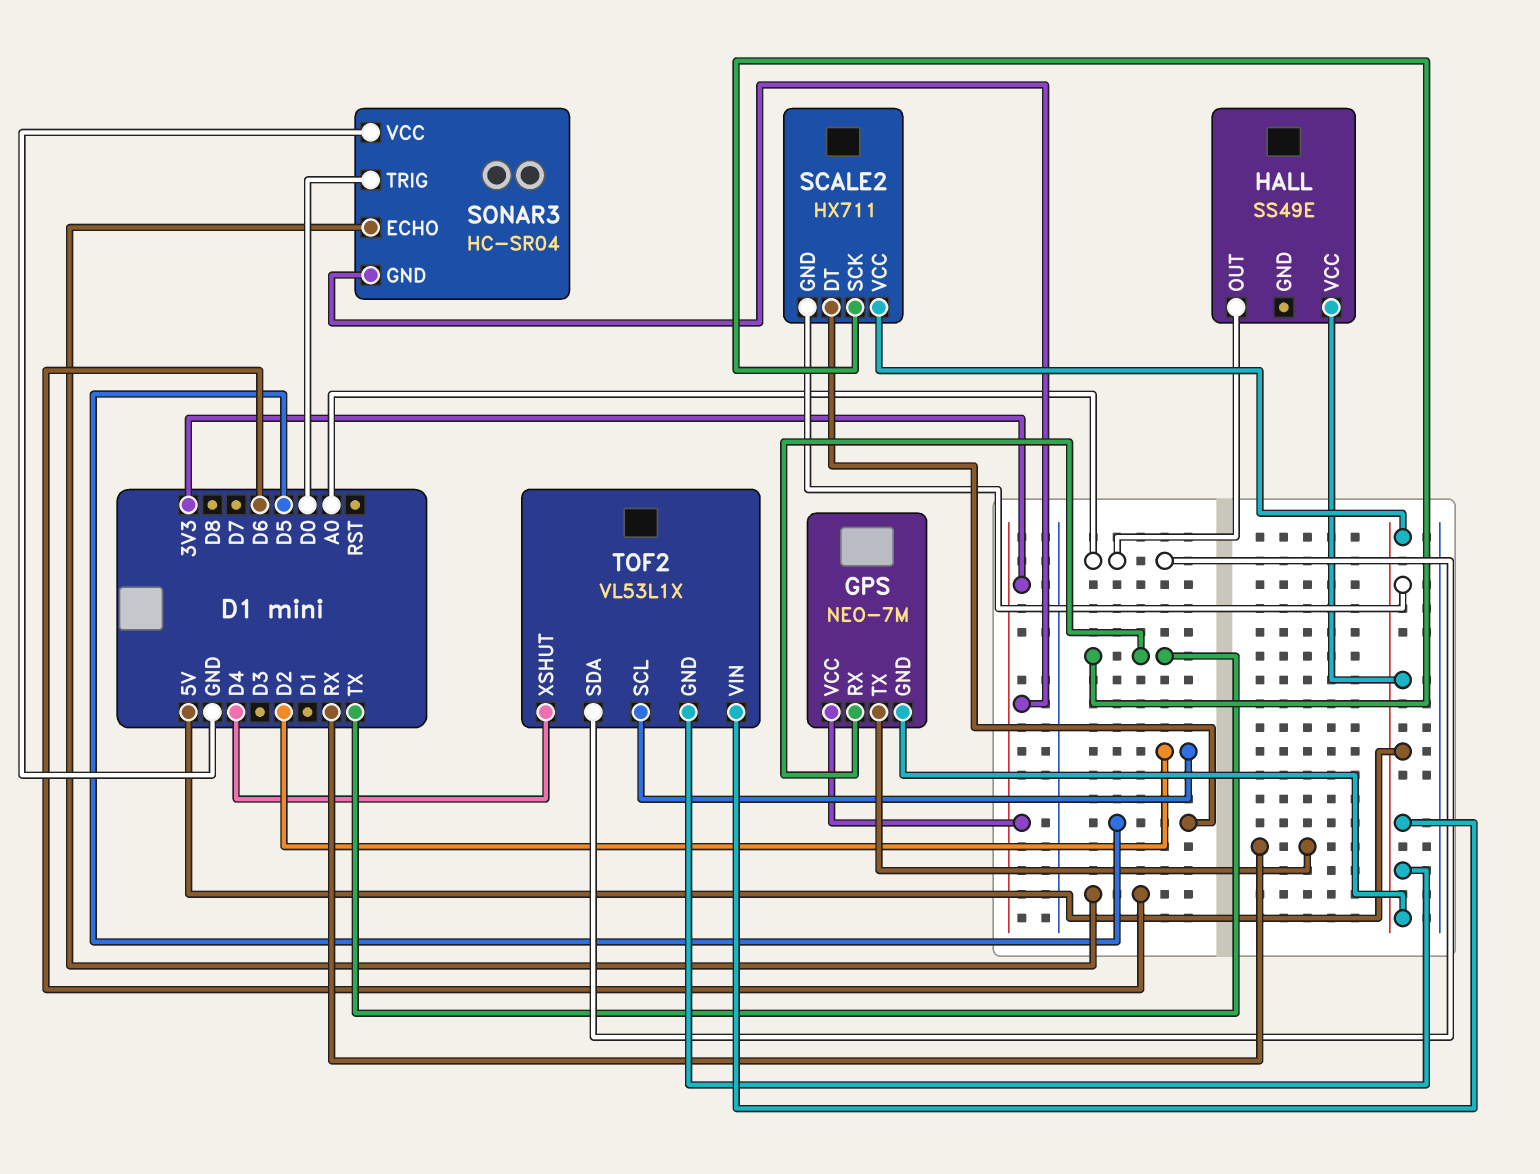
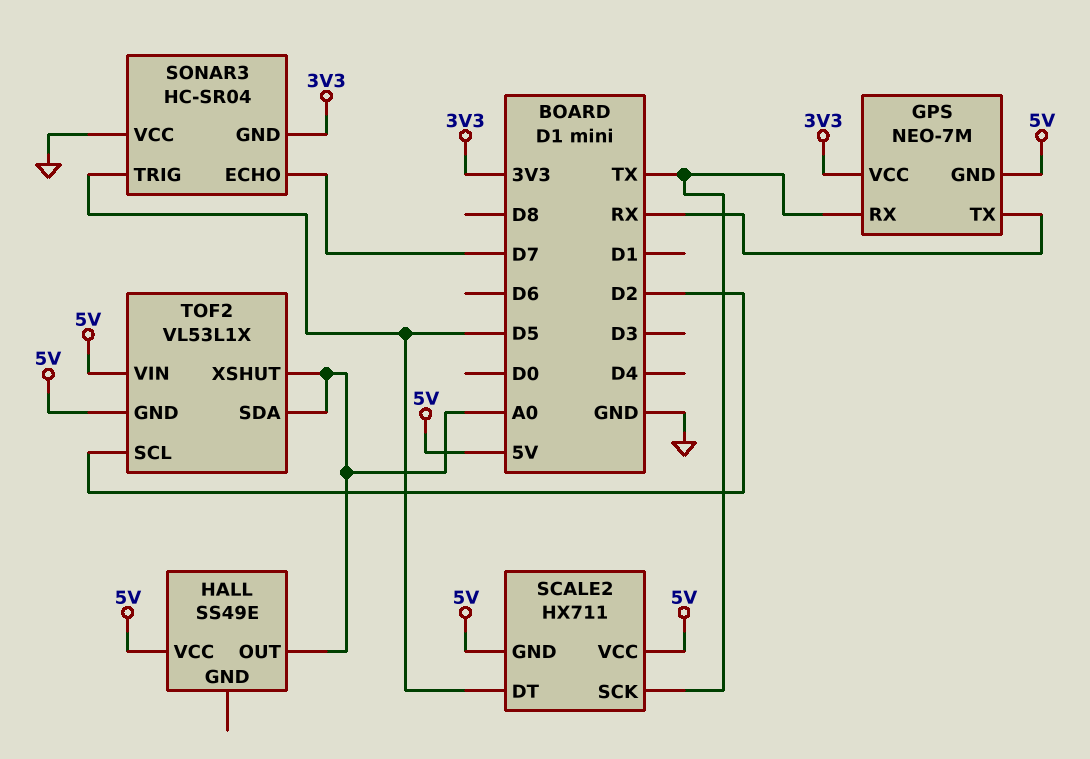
SONAR3 pin ECHO: D6 -> D7
SONAR3 pin TRIG: D0 -> D5
TOF2 pin XSHUT: D4 -> A0

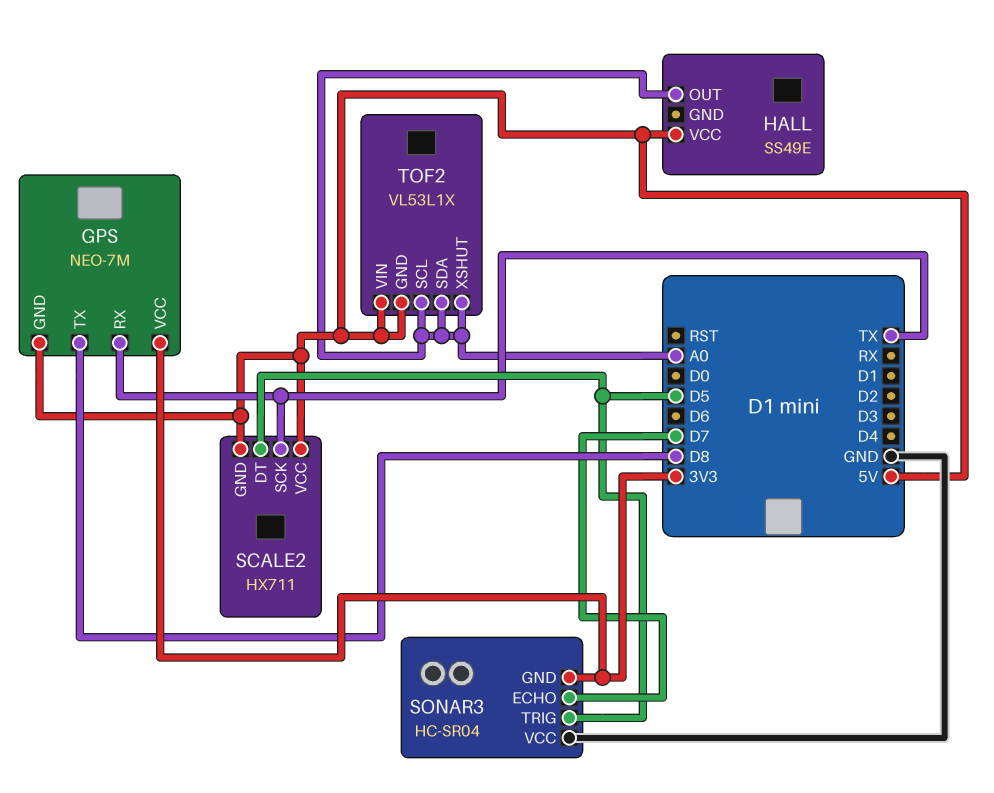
GPS pin TX: RX -> D8
TOF2 pin SCL: D2 -> A0

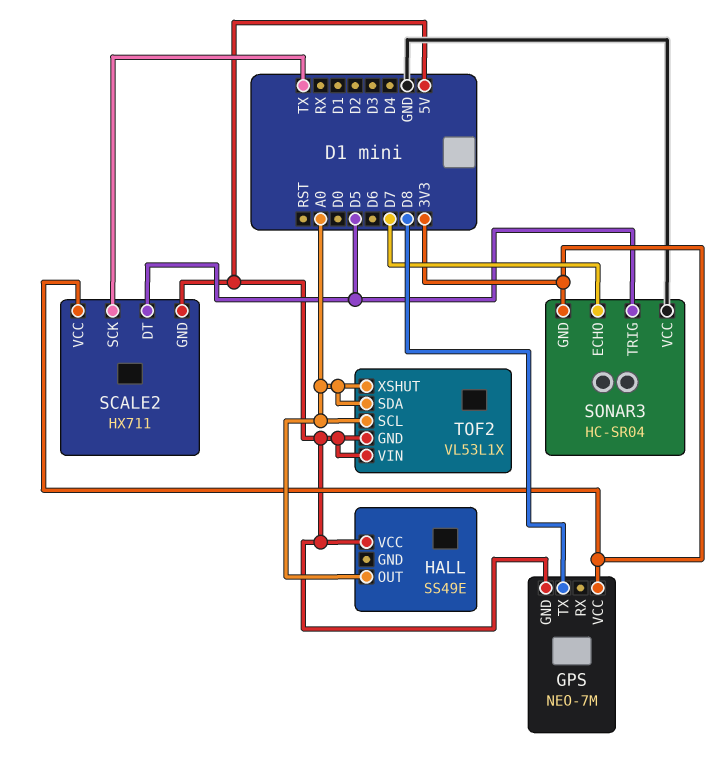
GPS pin RX: TX -> none
SCALE2 pin VCC: 5V -> 3V3

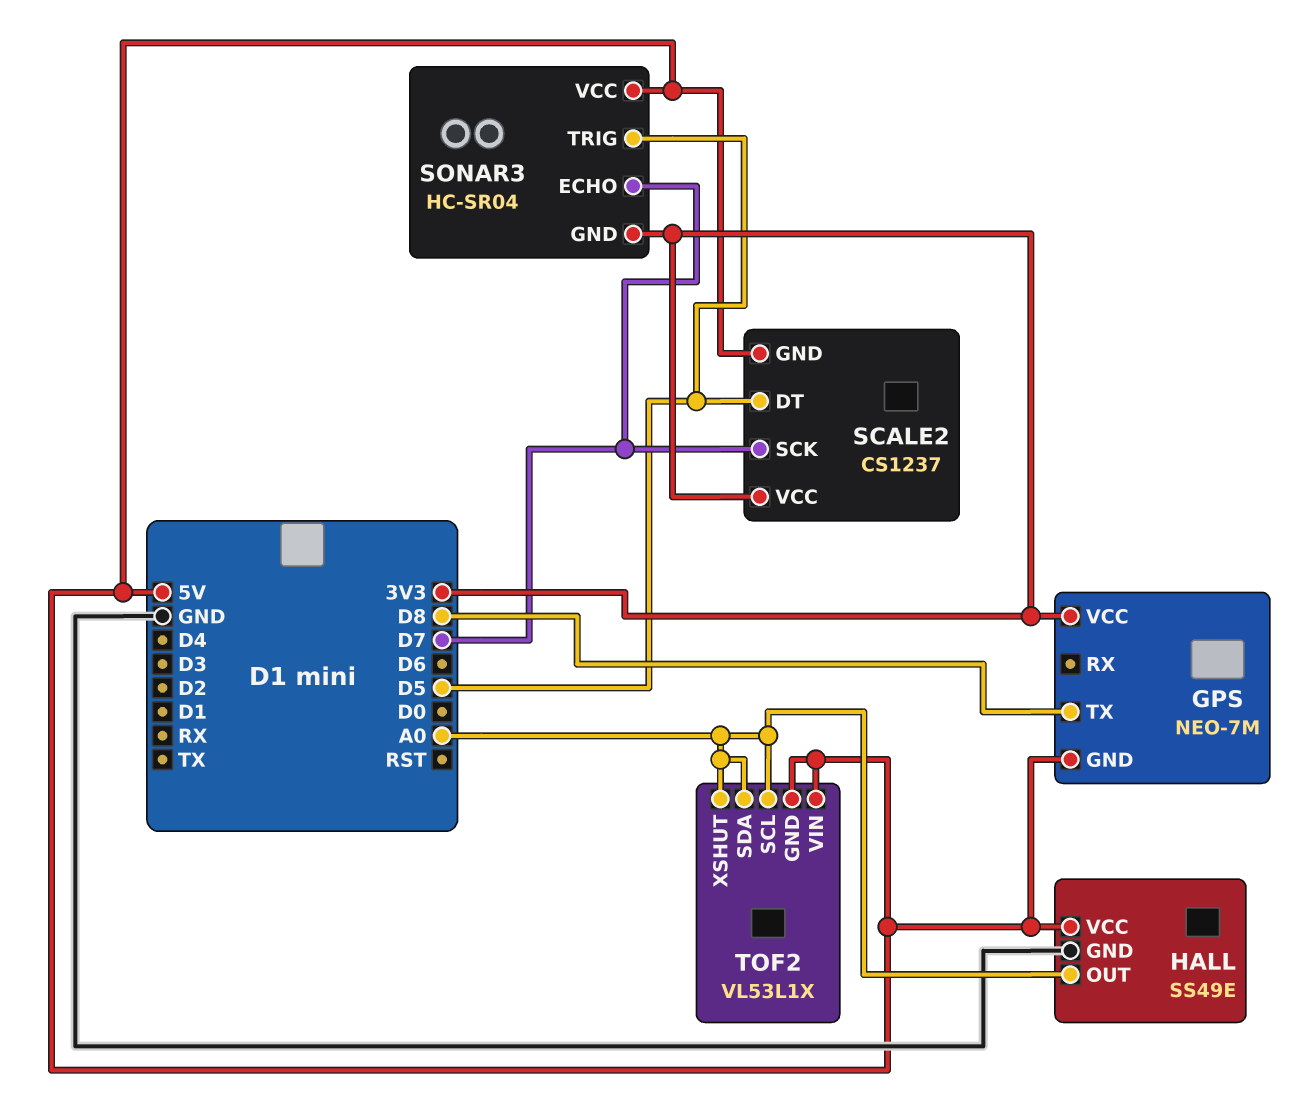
HALL pin GND: none -> GND
SCALE2: HX711 -> CS1237
SCALE2 pin SCK: TX -> D7
SONAR3 pin VCC: GND -> 5V

